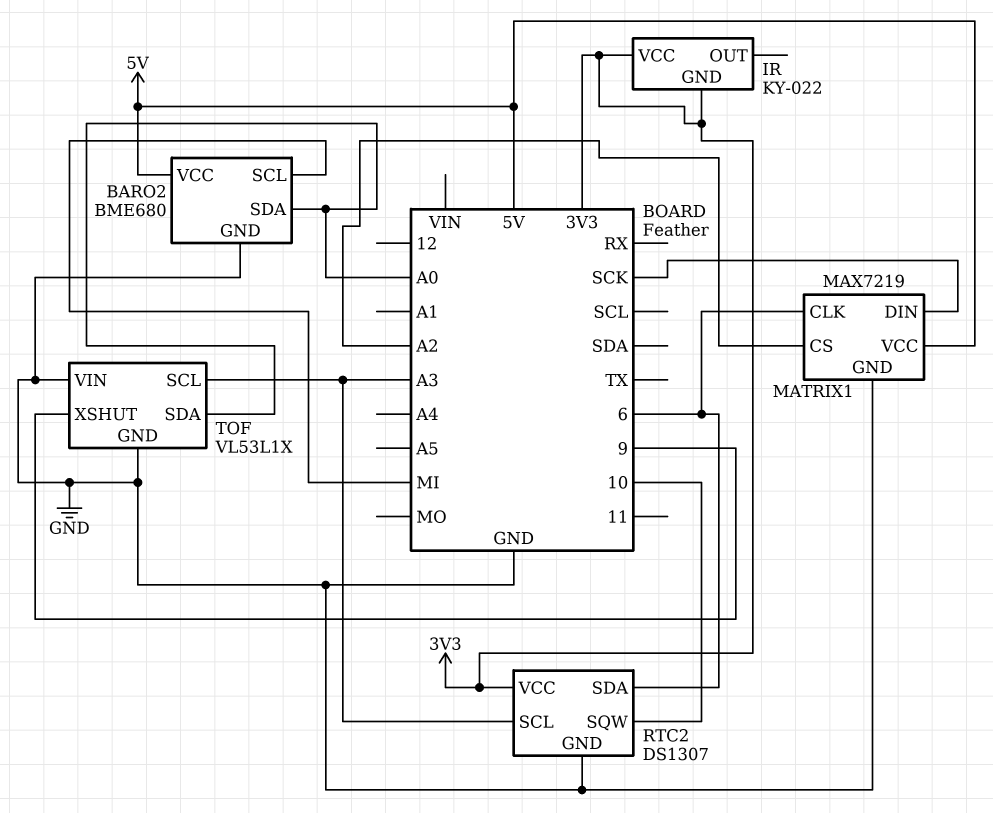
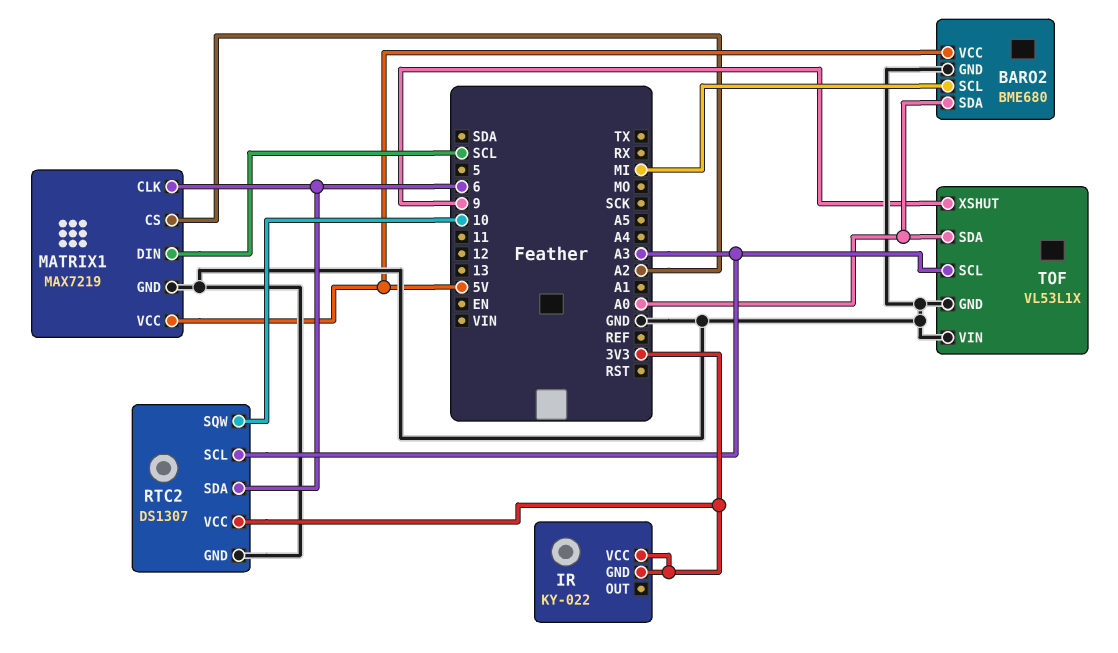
MATRIX1 pin DIN: SCK -> SCL

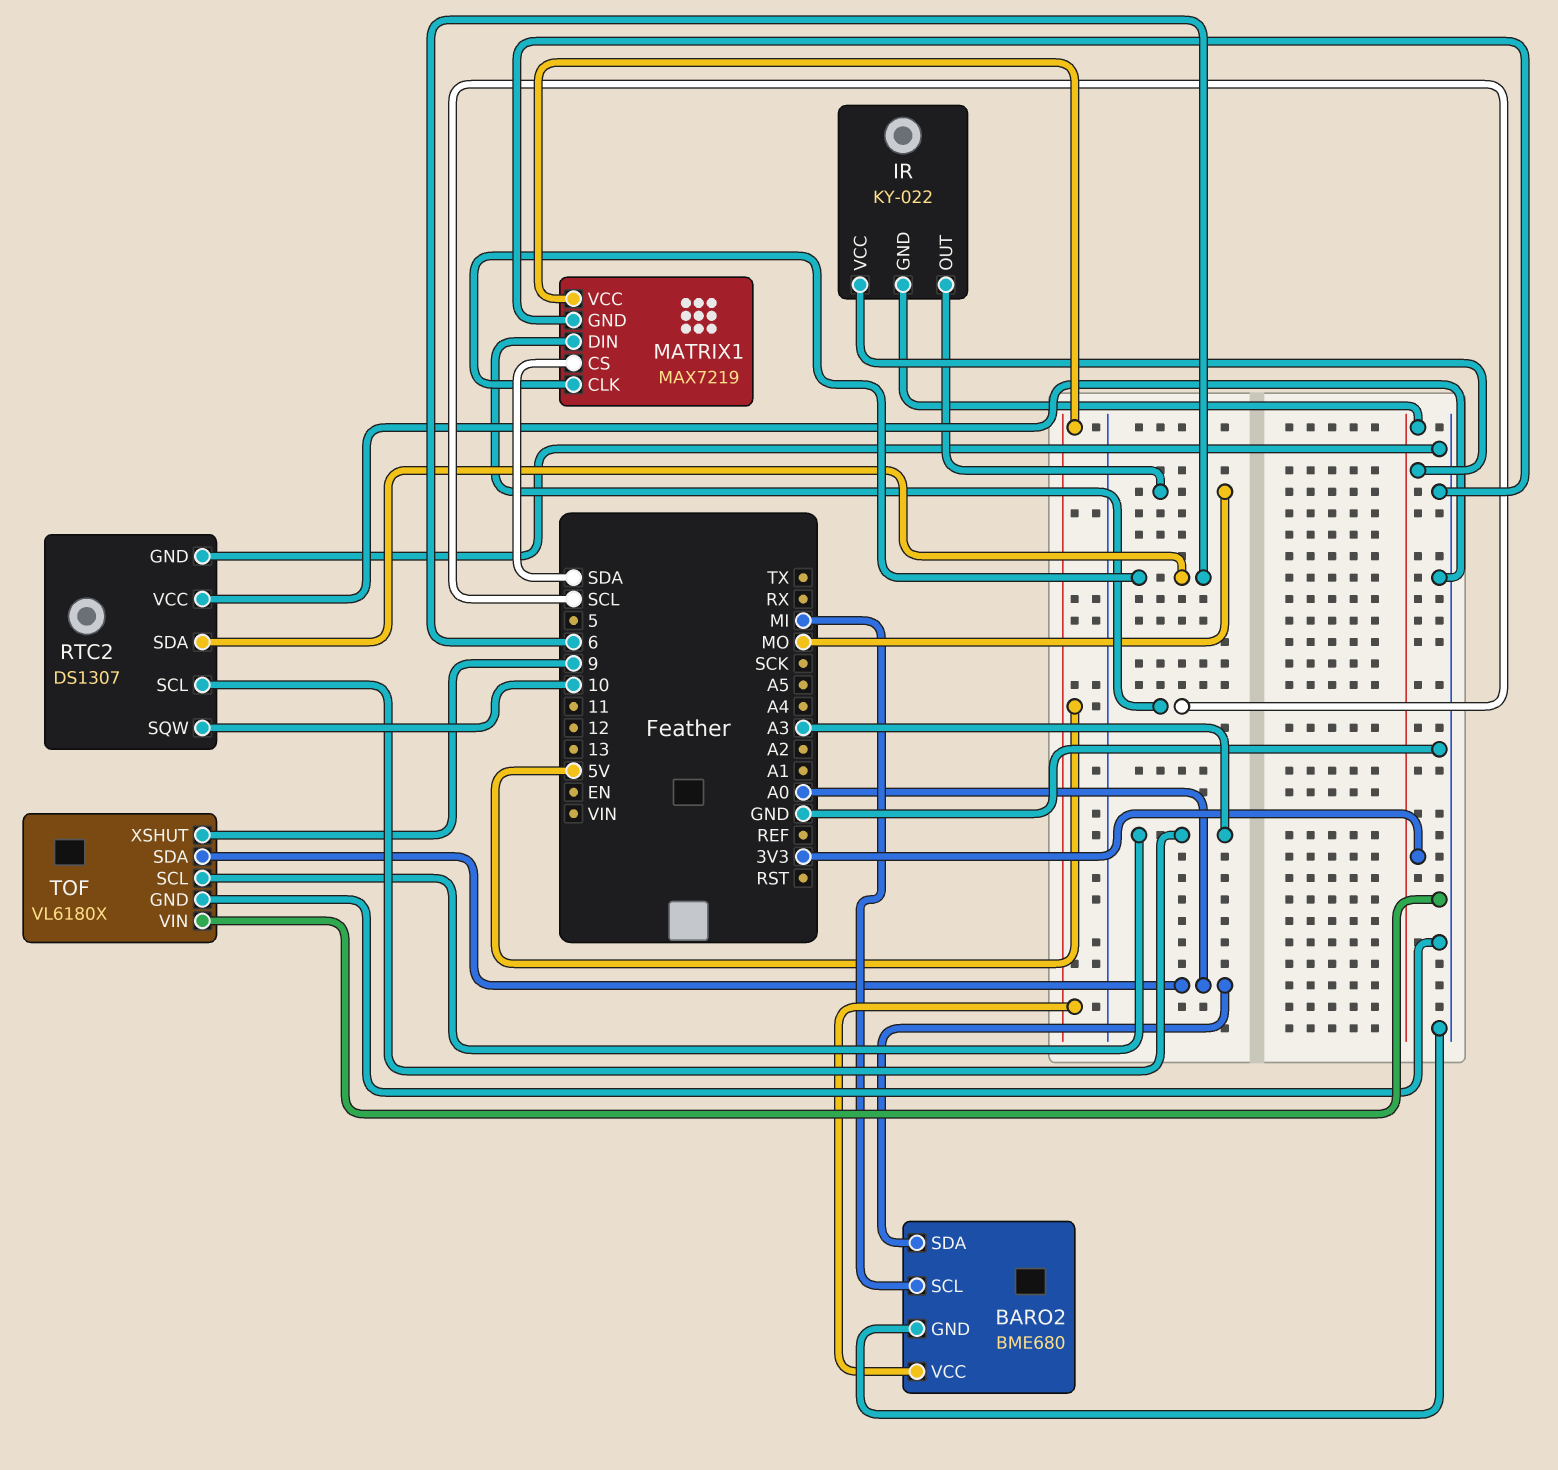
IR pin OUT: none -> MO
MATRIX1 pin CS: A2 -> SDA
RTC2 pin VCC: 3V3 -> GND
TOF: VL53L1X -> VL6180X

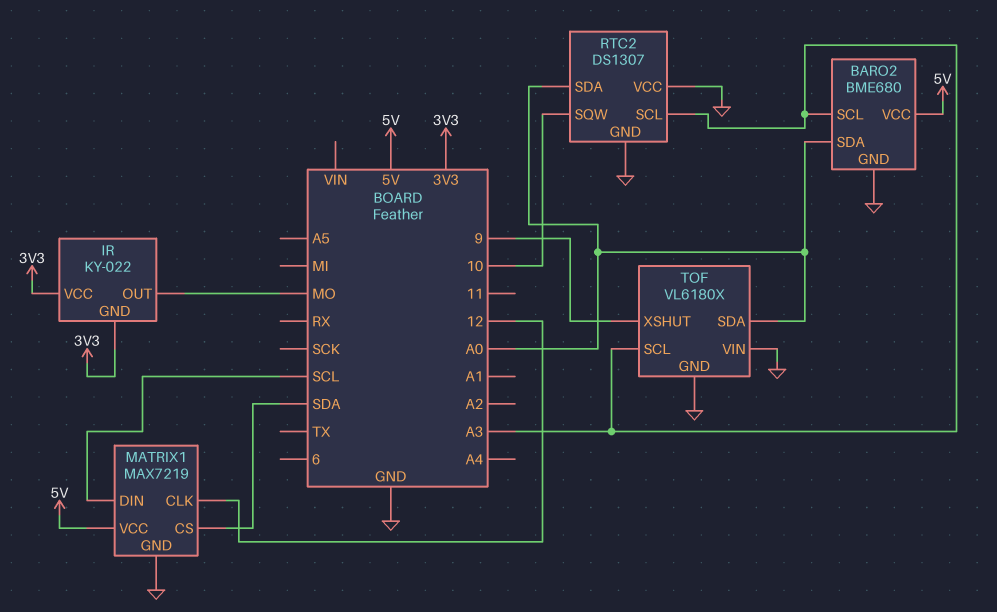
BARO2 pin SCL: MI -> A3
MATRIX1 pin CLK: 6 -> 12
RTC2 pin SDA: 6 -> A0

